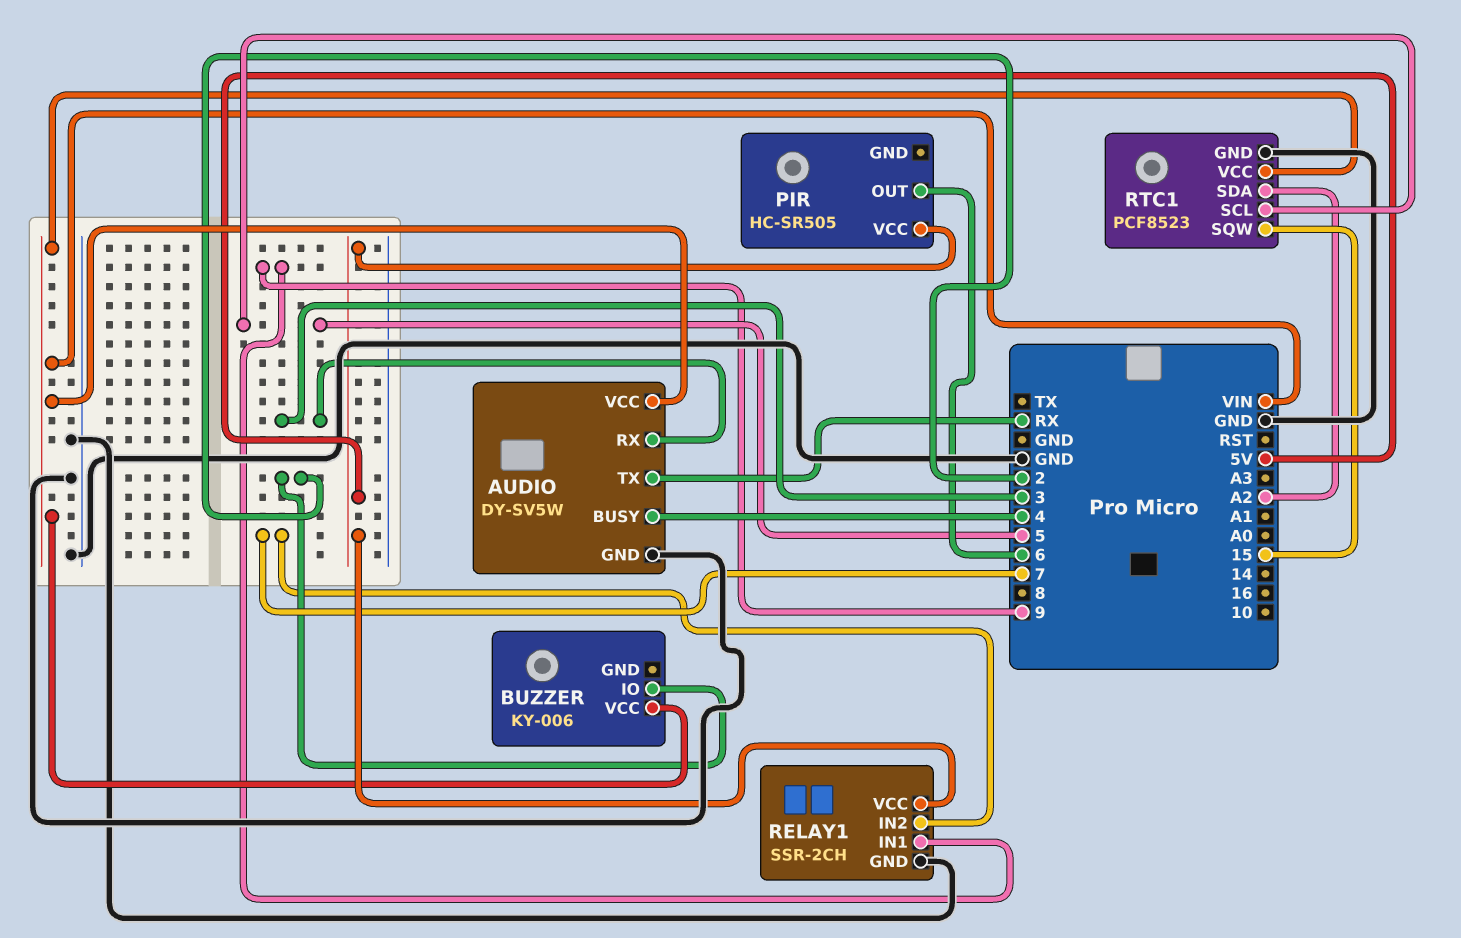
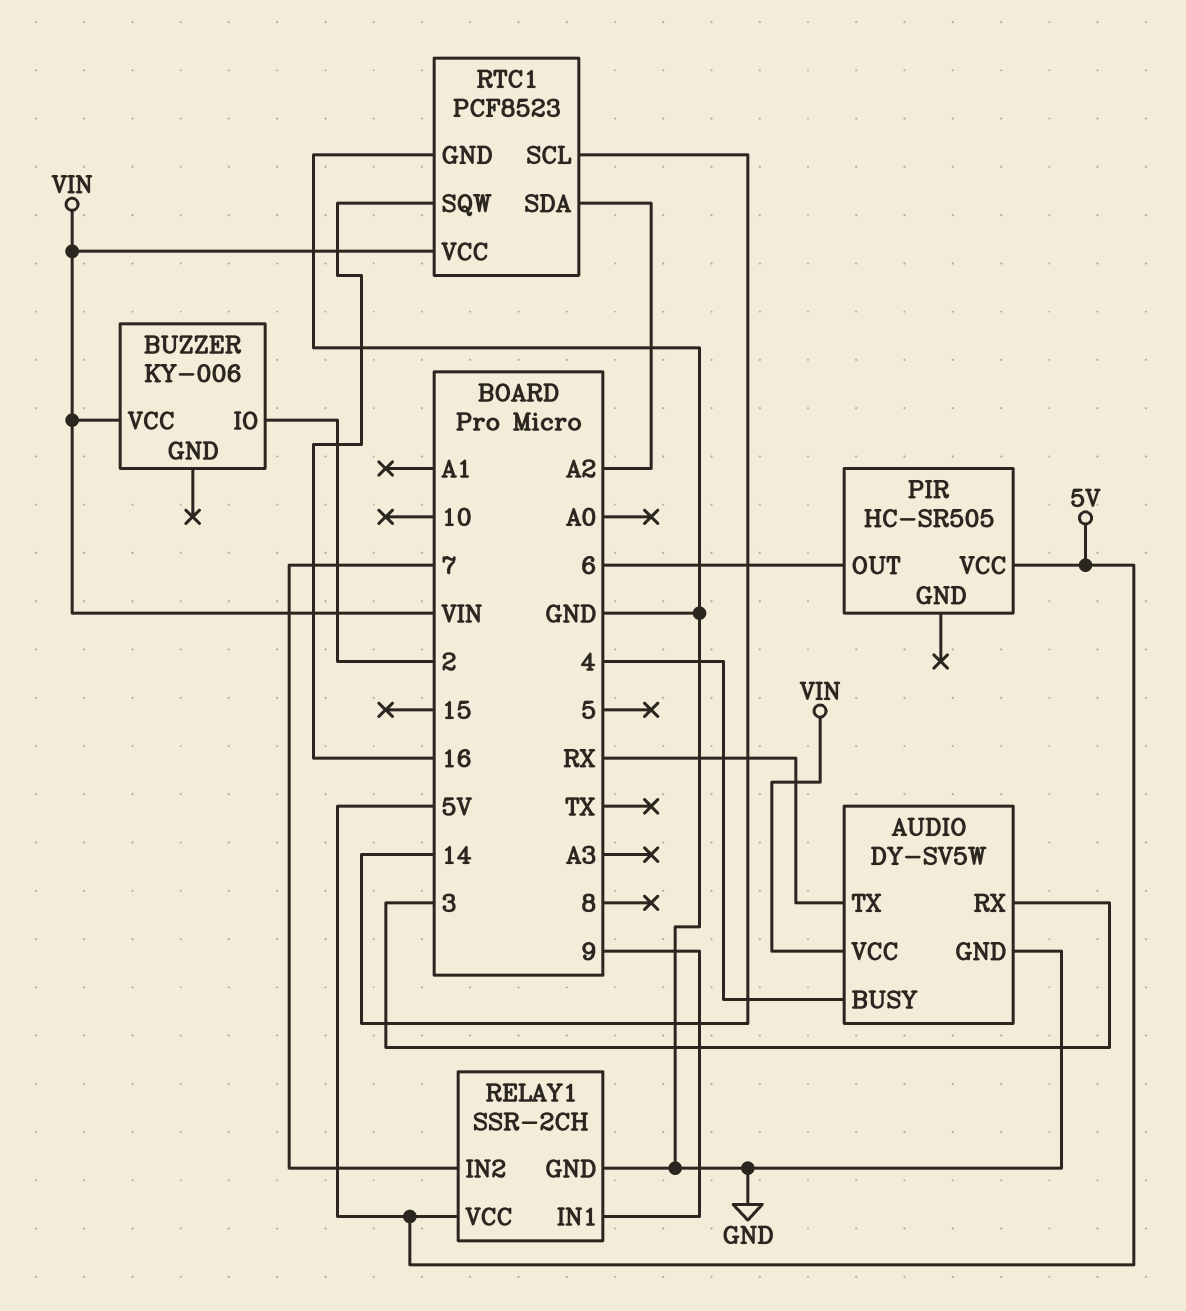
RTC1 pin SCL: 5 -> 14
RTC1 pin SQW: 15 -> 16

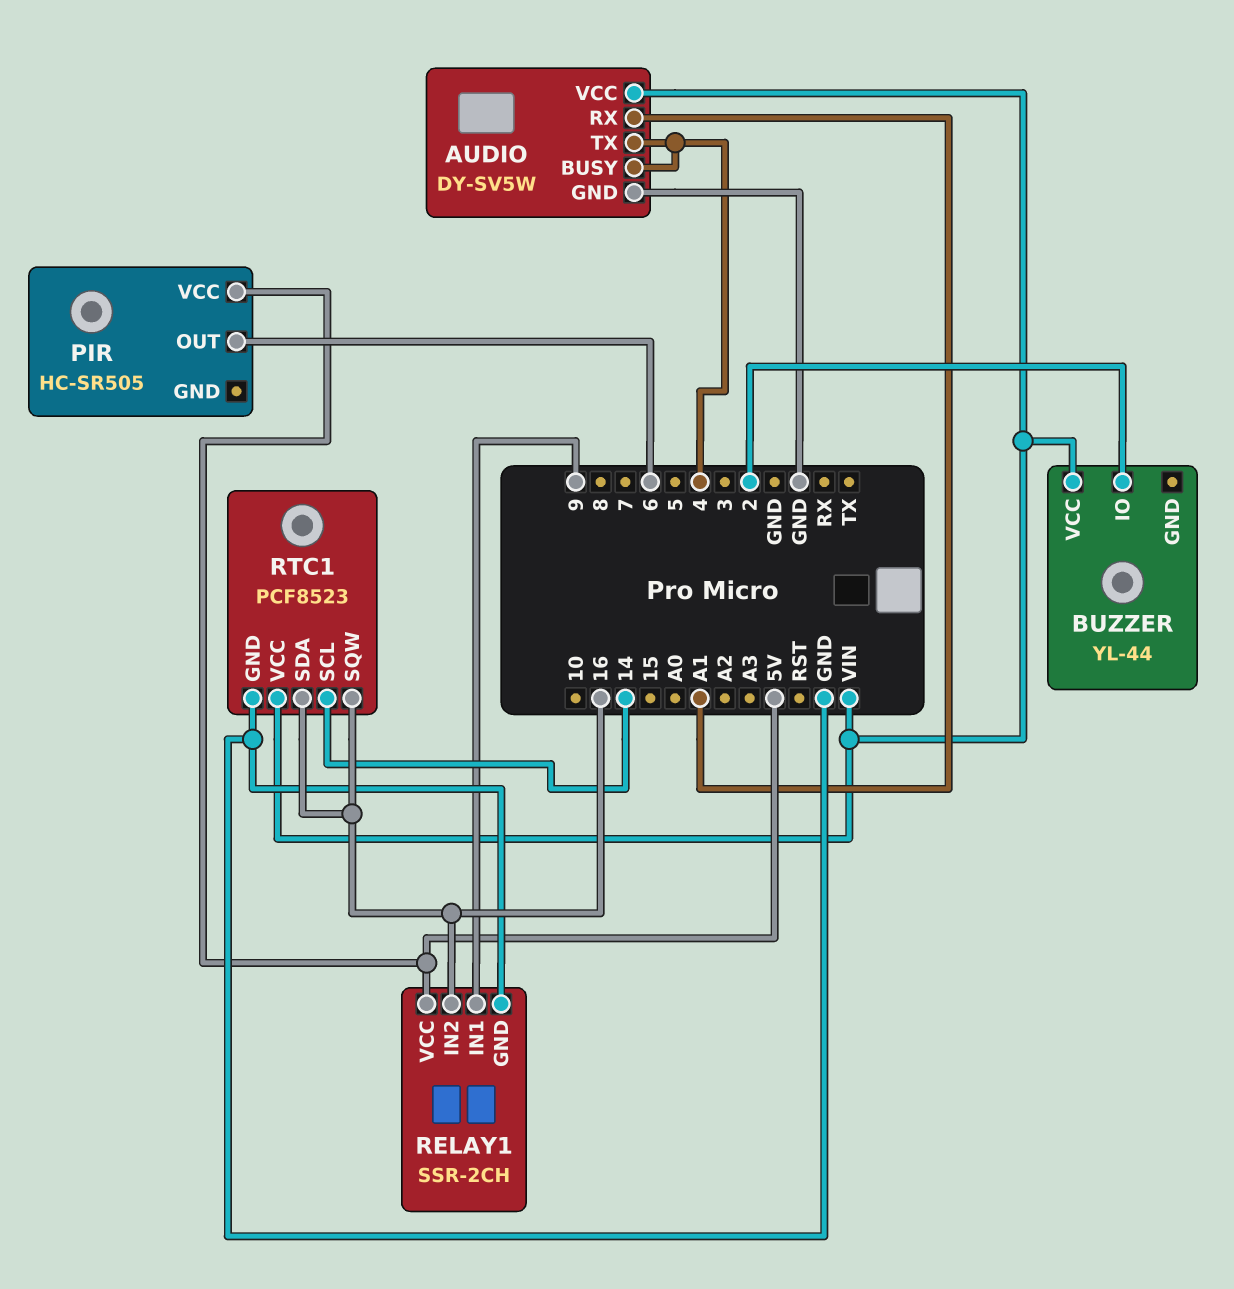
AUDIO pin RX: 3 -> A1
AUDIO pin TX: RX -> 4
BUZZER: KY-006 -> YL-44
RELAY1 pin IN2: 7 -> 16
RTC1 pin SDA: A2 -> 16

